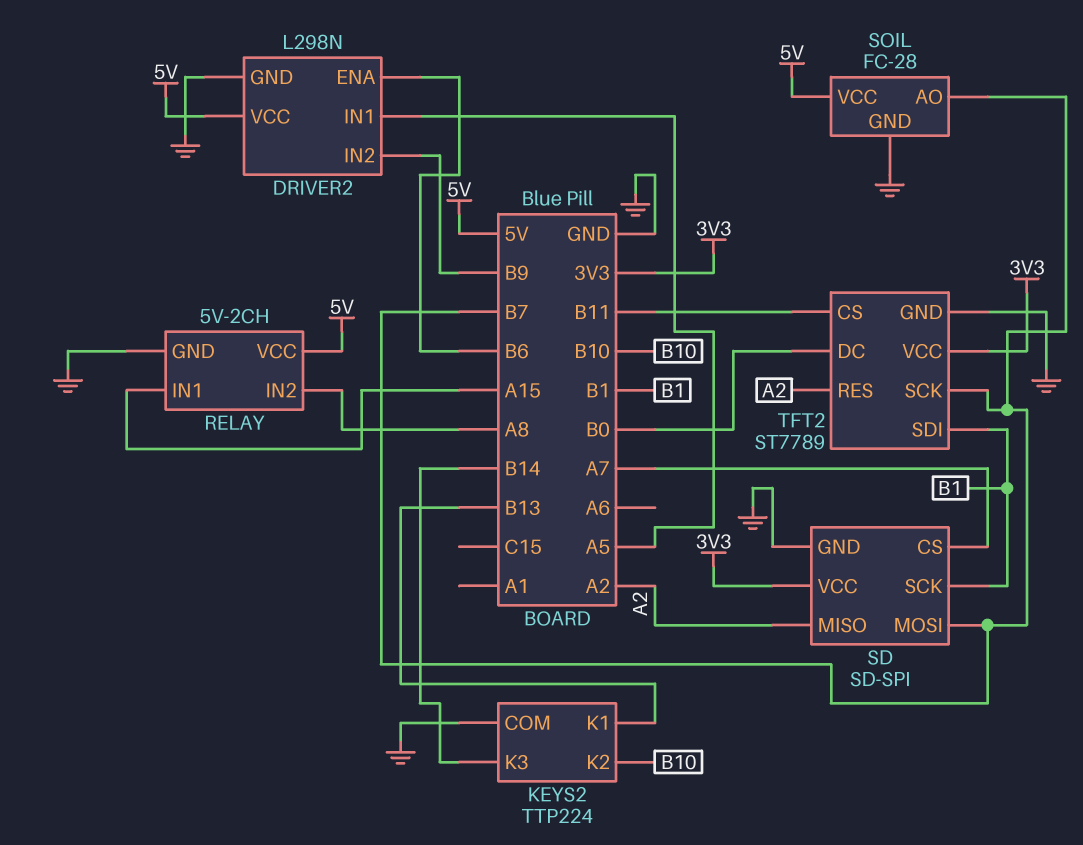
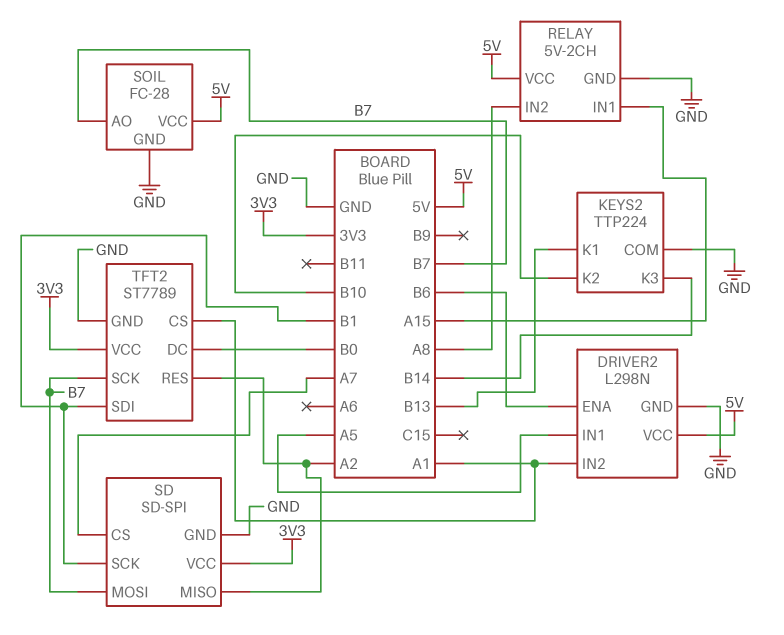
DRIVER2 pin IN2: B9 -> A1
TFT2 pin CS: B11 -> A1

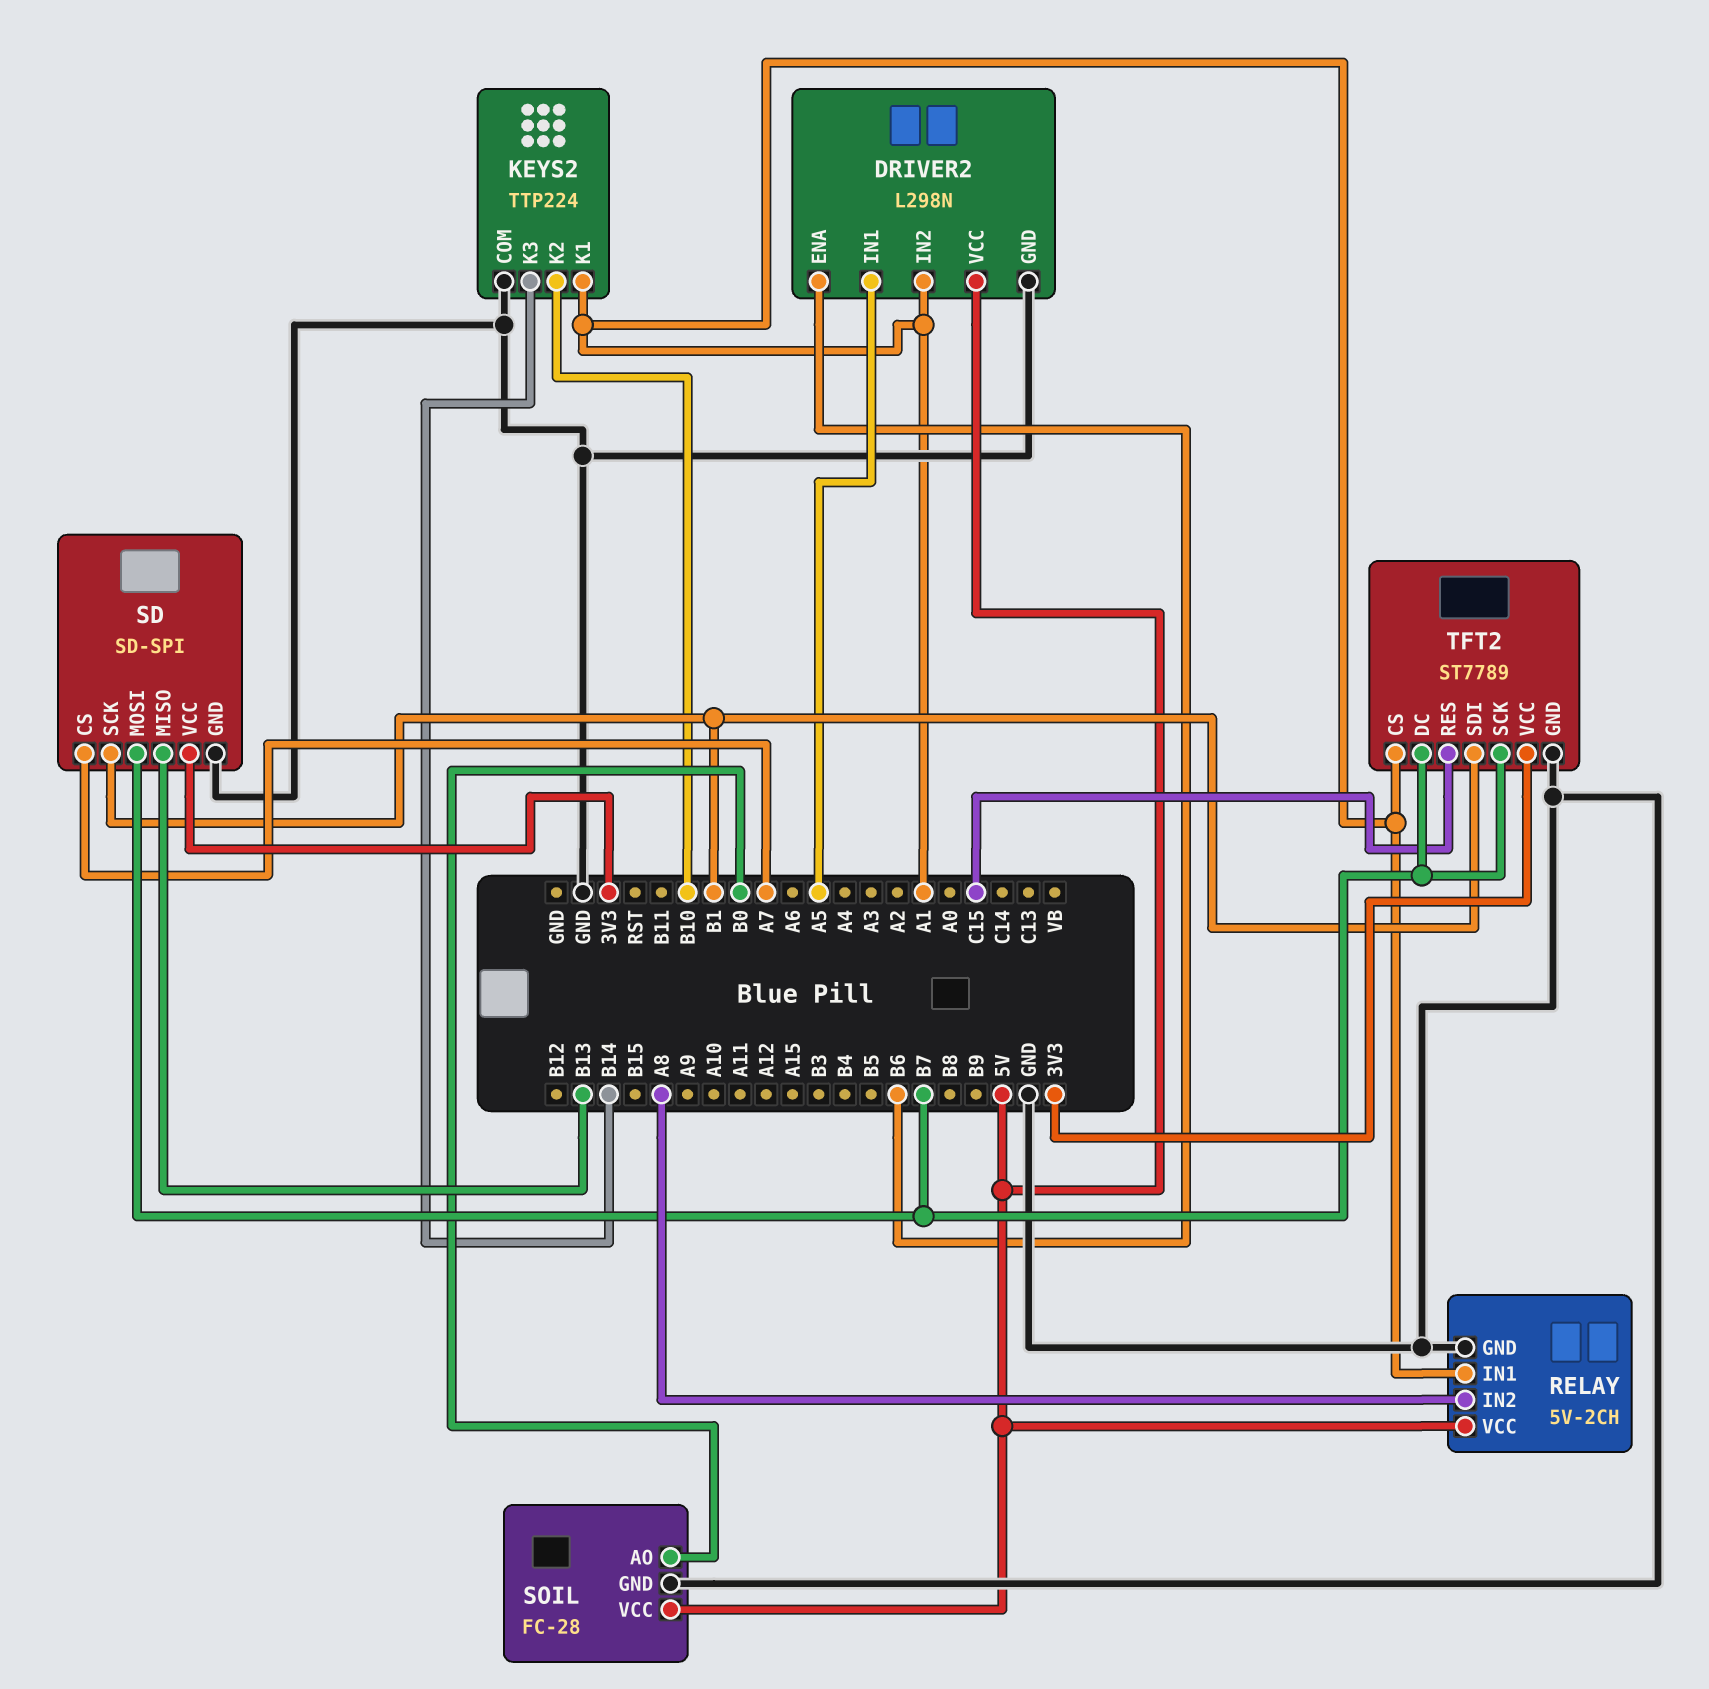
KEYS2 pin K1: B13 -> A1
RELAY pin IN1: A15 -> A1
SD pin MISO: A2 -> B13
SOIL pin AO: B7 -> B0
TFT2 pin DC: B0 -> B7
TFT2 pin RES: A2 -> C15

